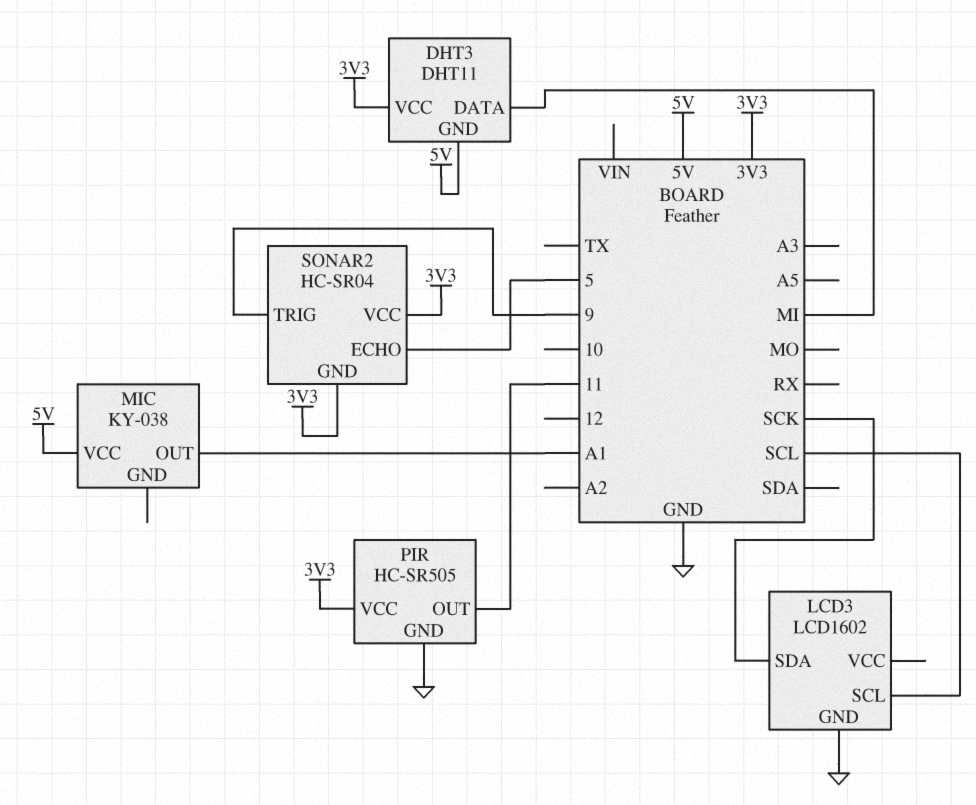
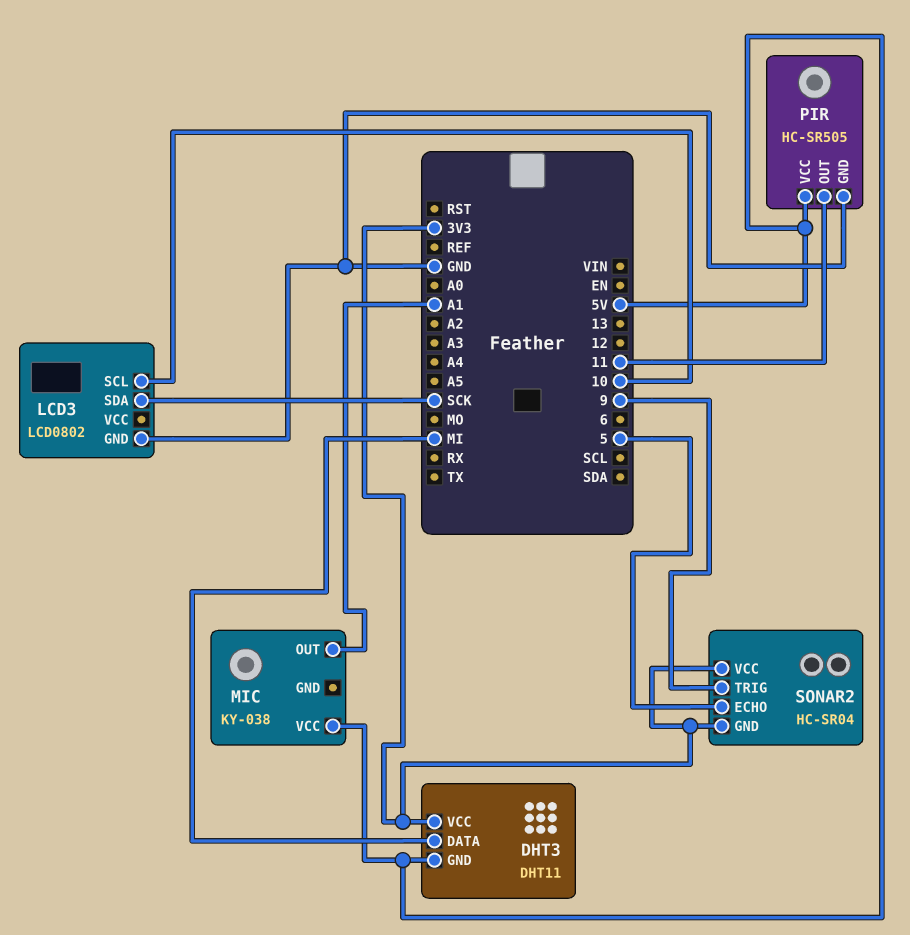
LCD3: LCD1602 -> LCD0802
LCD3 pin SCL: SCL -> 10
PIR pin VCC: 3V3 -> 5V

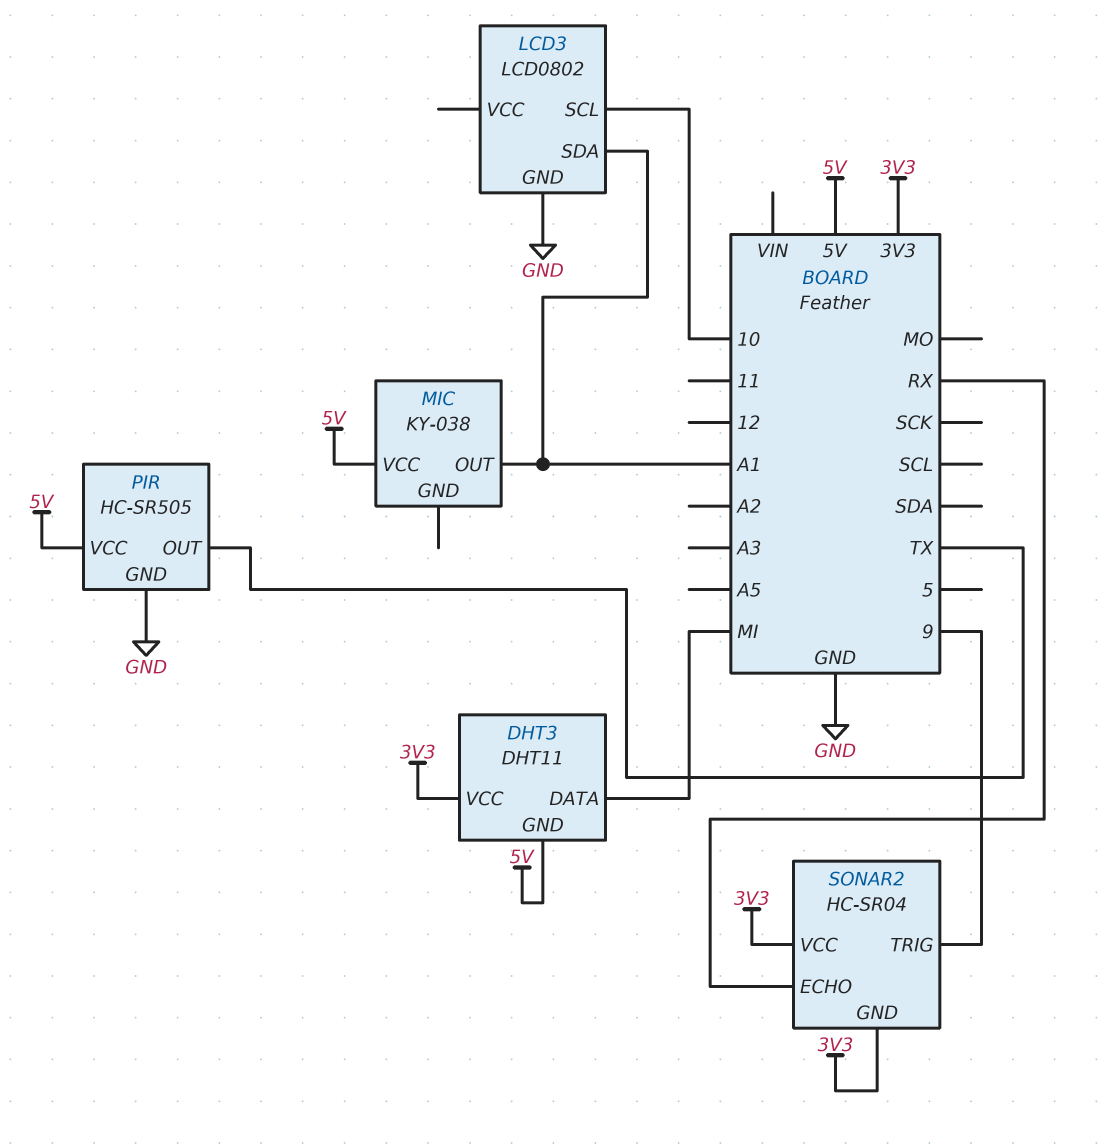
LCD3 pin SDA: SCK -> A1
PIR pin OUT: 11 -> TX
SONAR2 pin ECHO: 5 -> RX

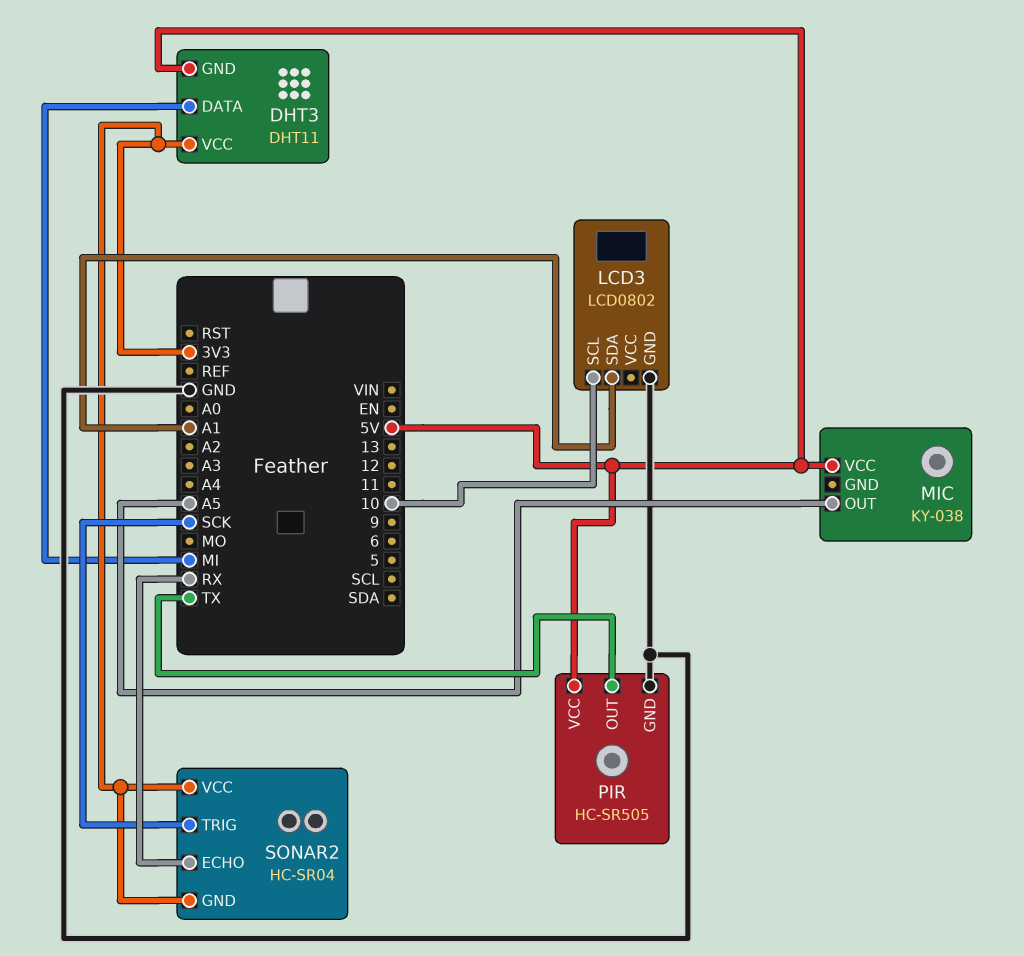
MIC pin OUT: A1 -> A5
SONAR2 pin TRIG: 9 -> SCK

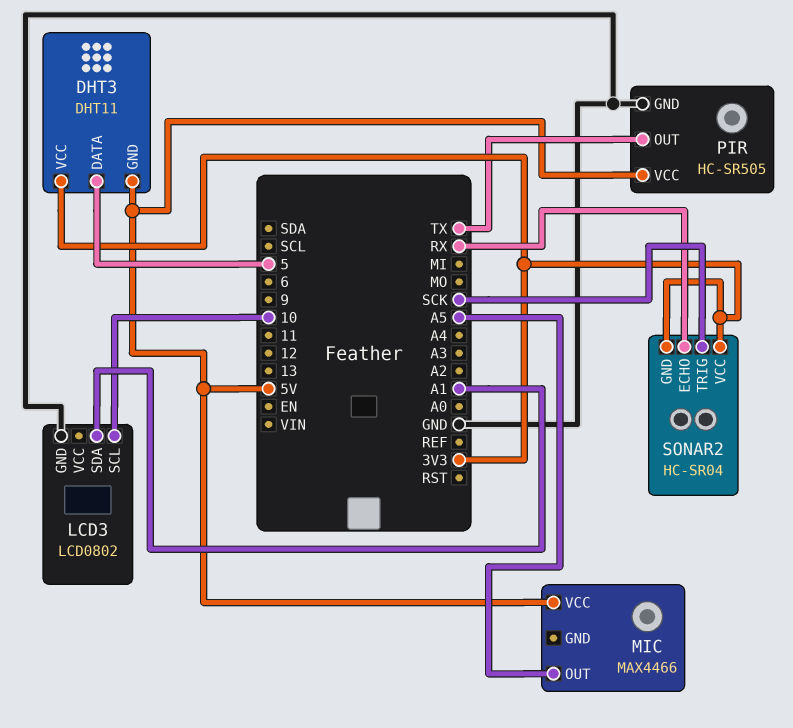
DHT3 pin DATA: MI -> 5
MIC: KY-038 -> MAX4466

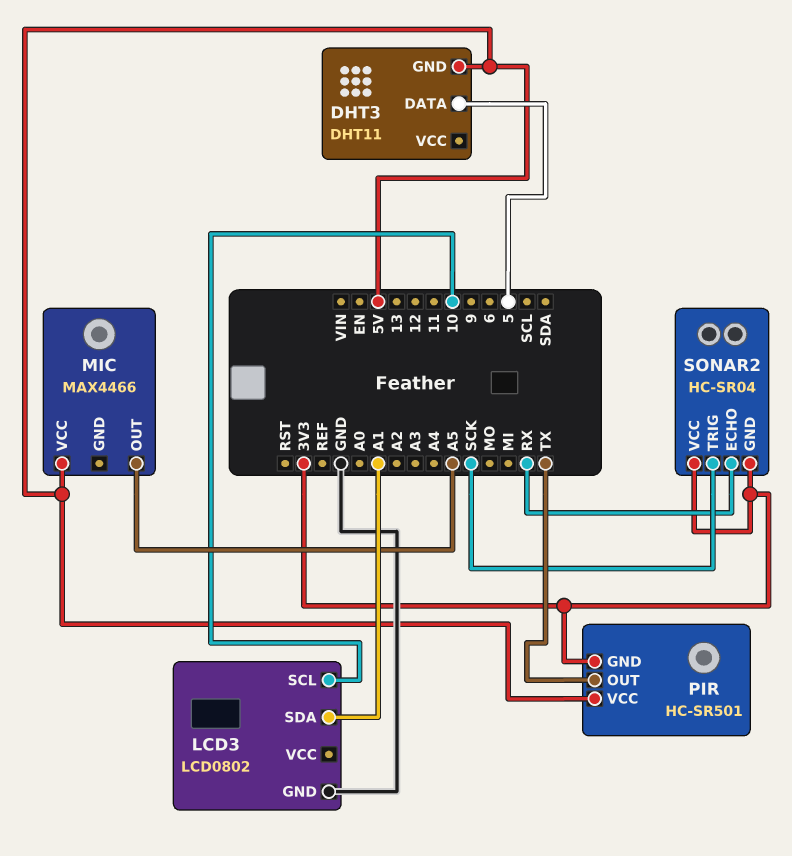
DHT3 pin VCC: 3V3 -> none
PIR: HC-SR505 -> HC-SR501
PIR pin GND: GND -> 3V3

